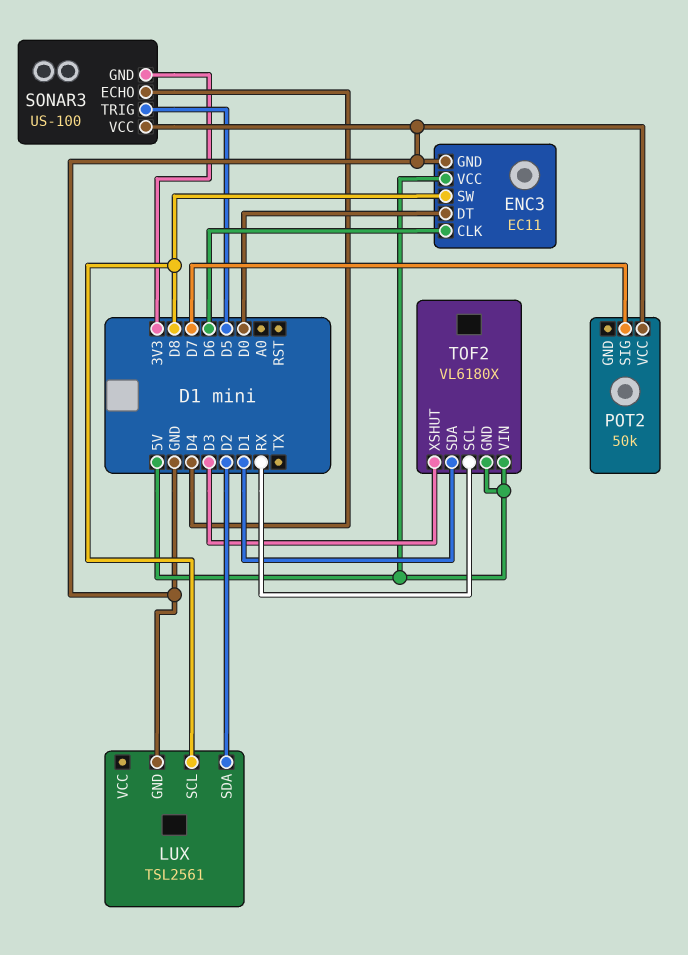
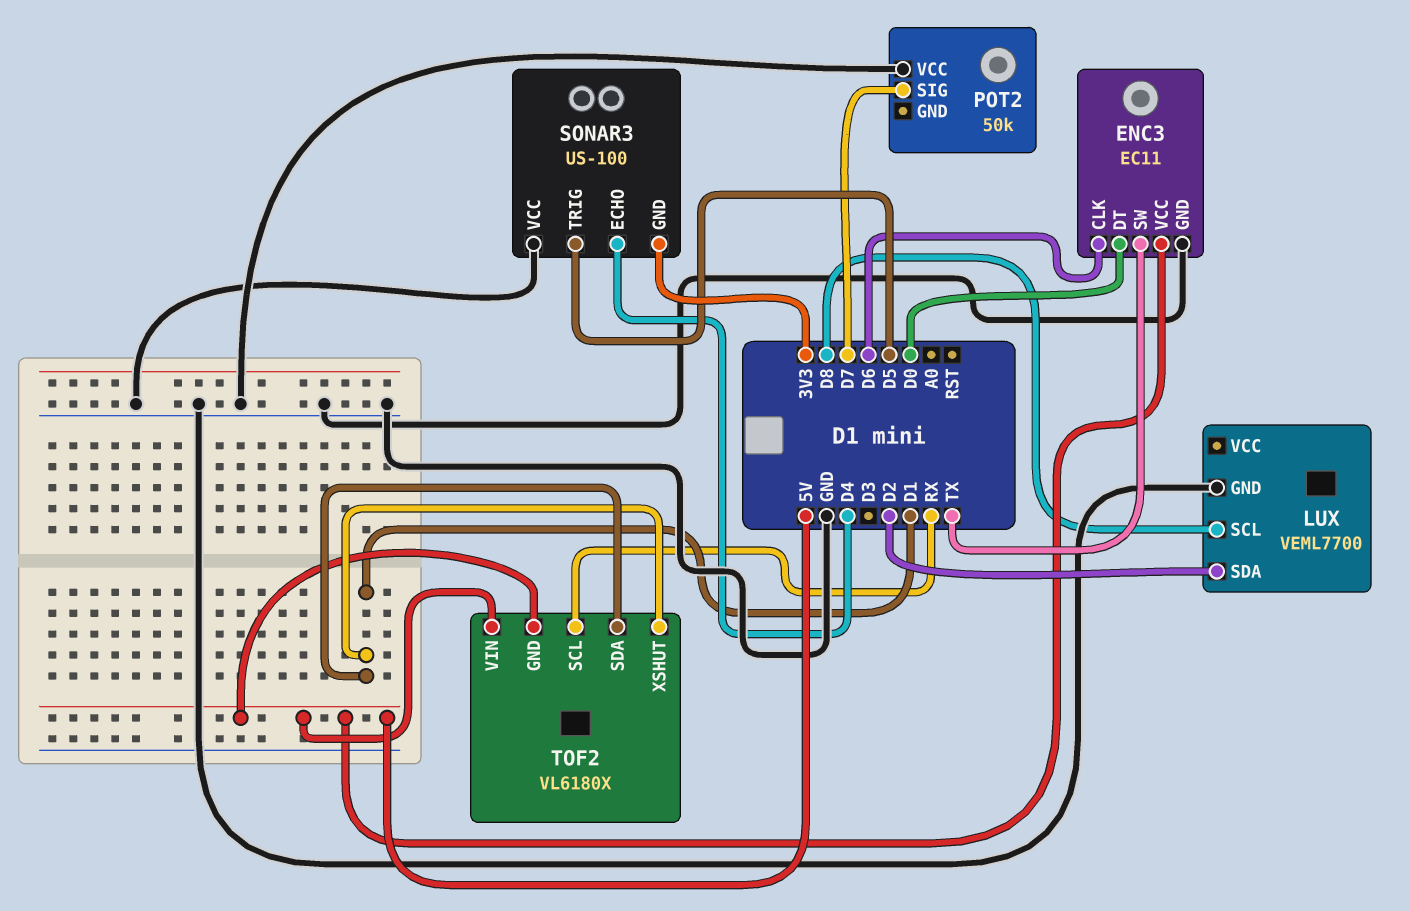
ENC3 pin SW: D8 -> TX
LUX: TSL2561 -> VEML7700
TOF2 pin XSHUT: D3 -> D1

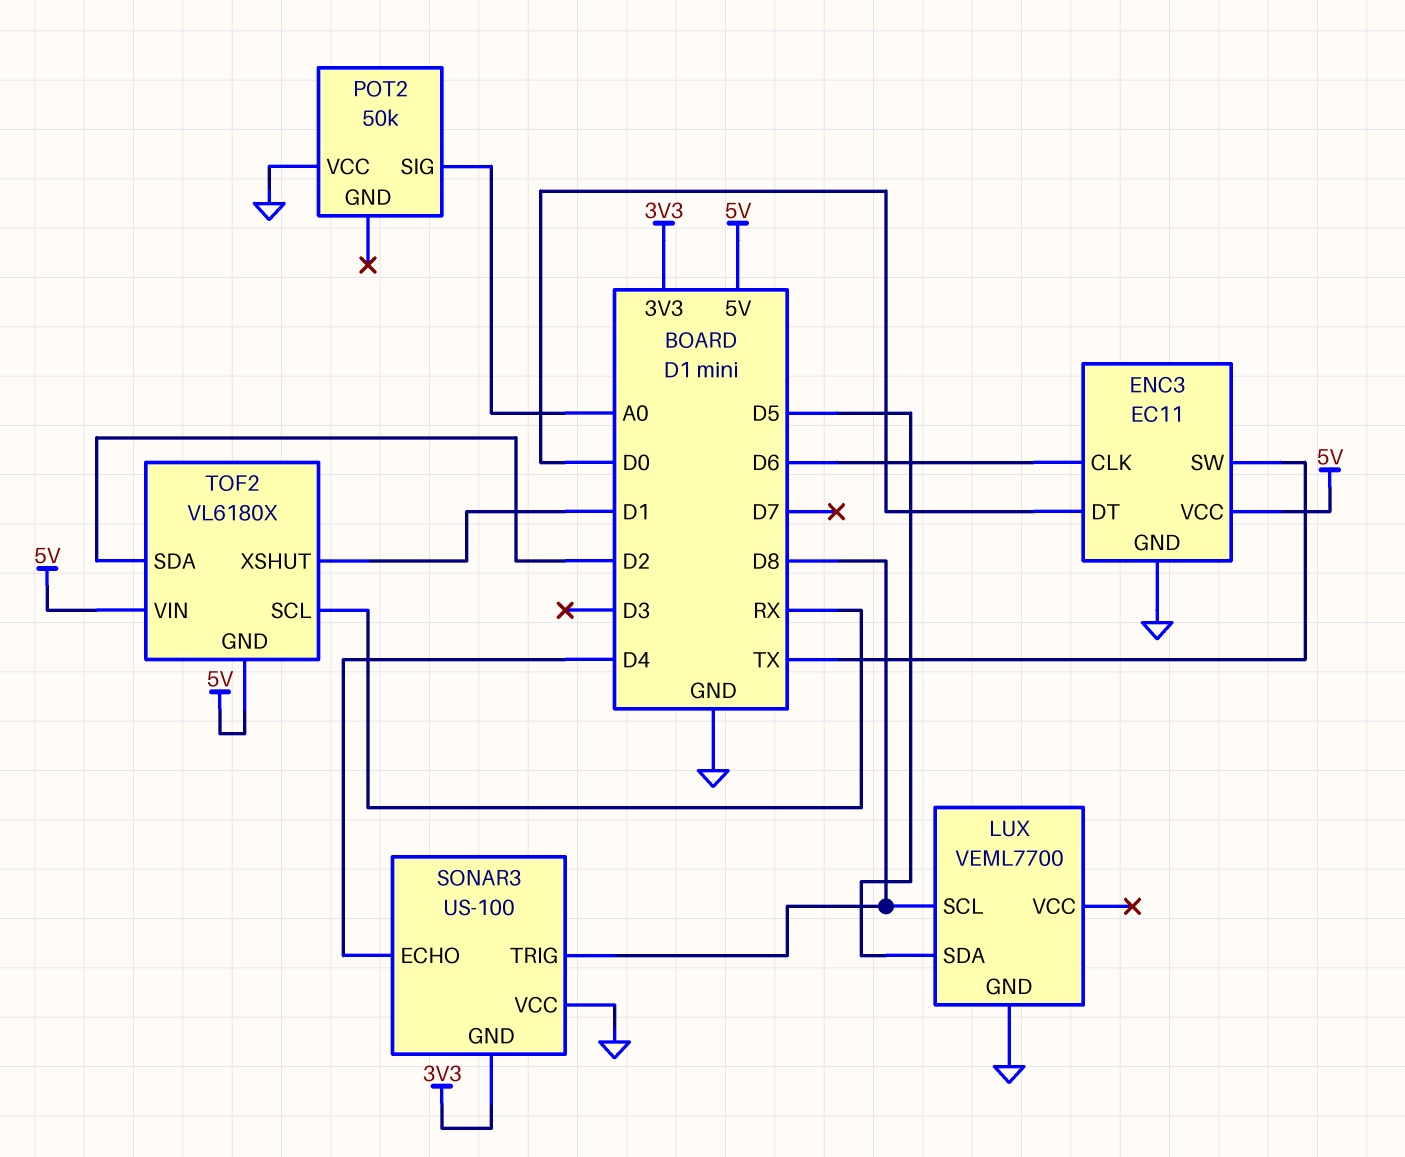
LUX pin SDA: D2 -> D5
POT2 pin SIG: D7 -> A0
SONAR3 pin TRIG: D5 -> D8
TOF2 pin SDA: D1 -> D2

